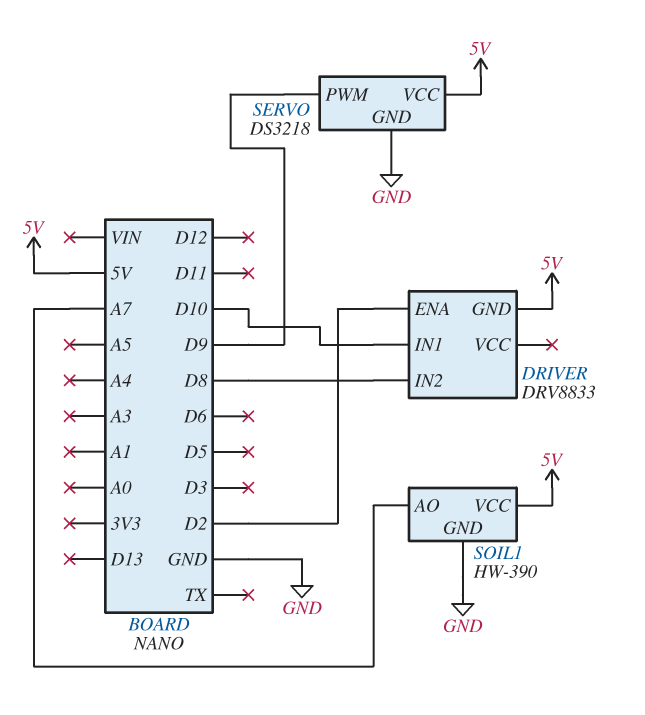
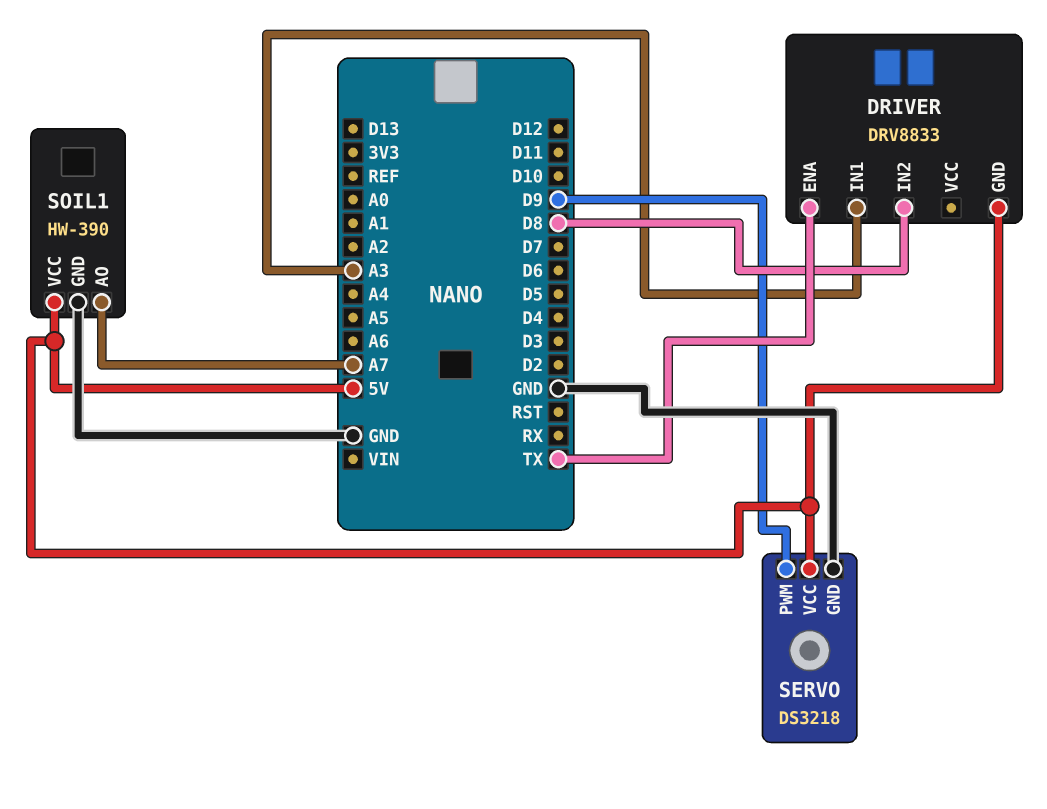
DRIVER pin ENA: D2 -> TX
DRIVER pin IN1: D10 -> A3

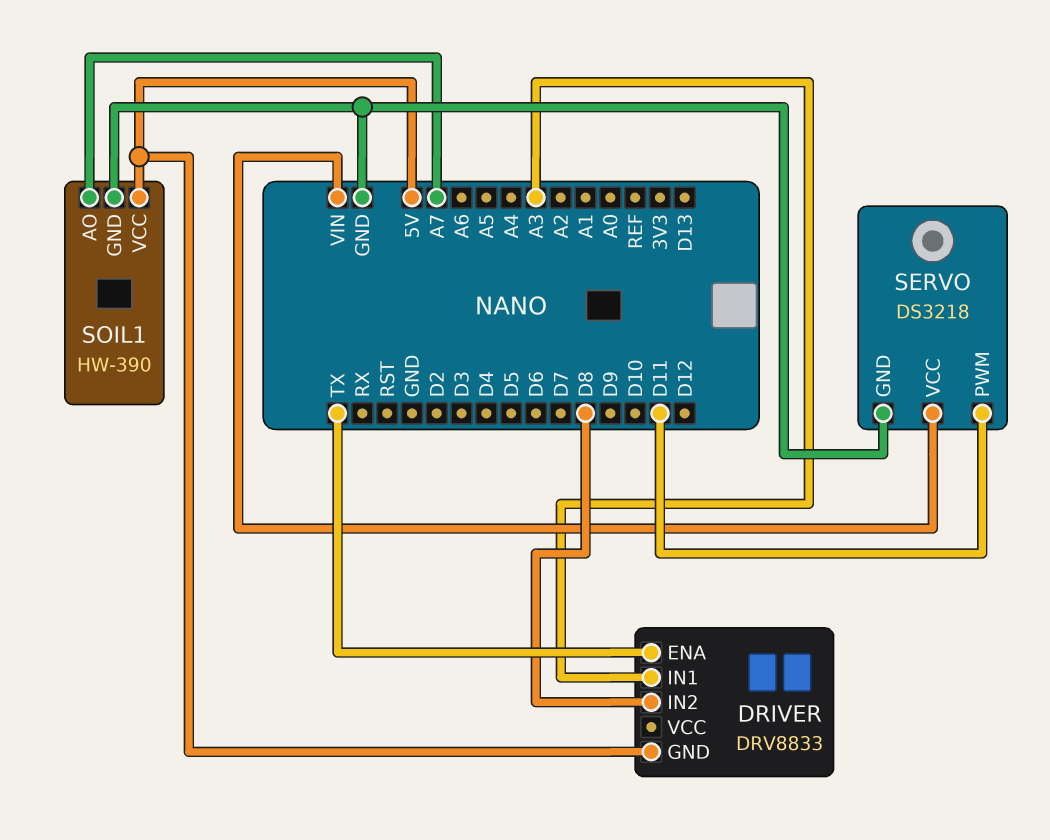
SERVO pin PWM: D9 -> D11
SERVO pin VCC: 5V -> VIN

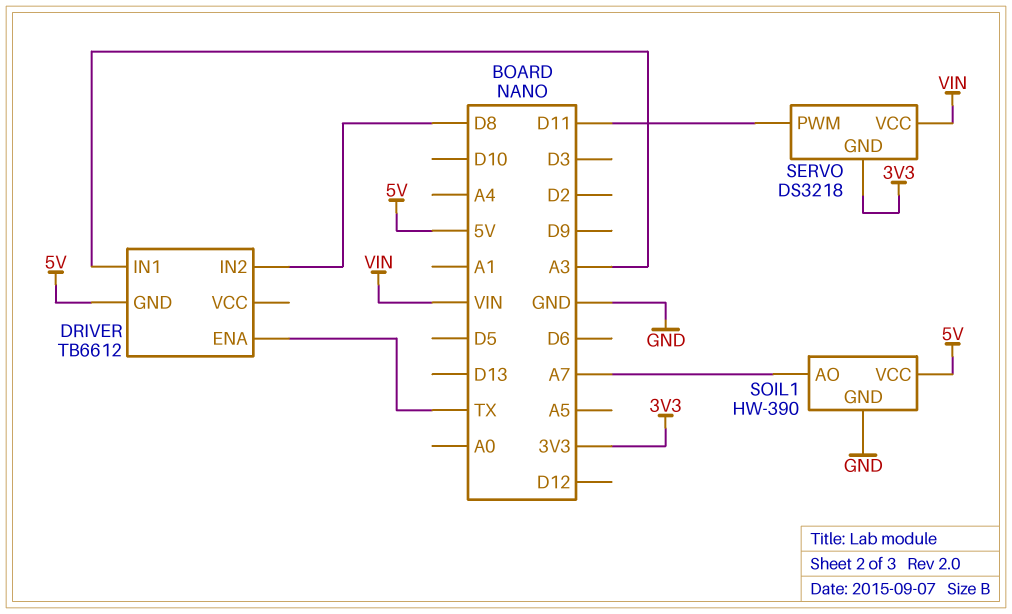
DRIVER: DRV8833 -> TB6612
SERVO pin GND: GND -> 3V3

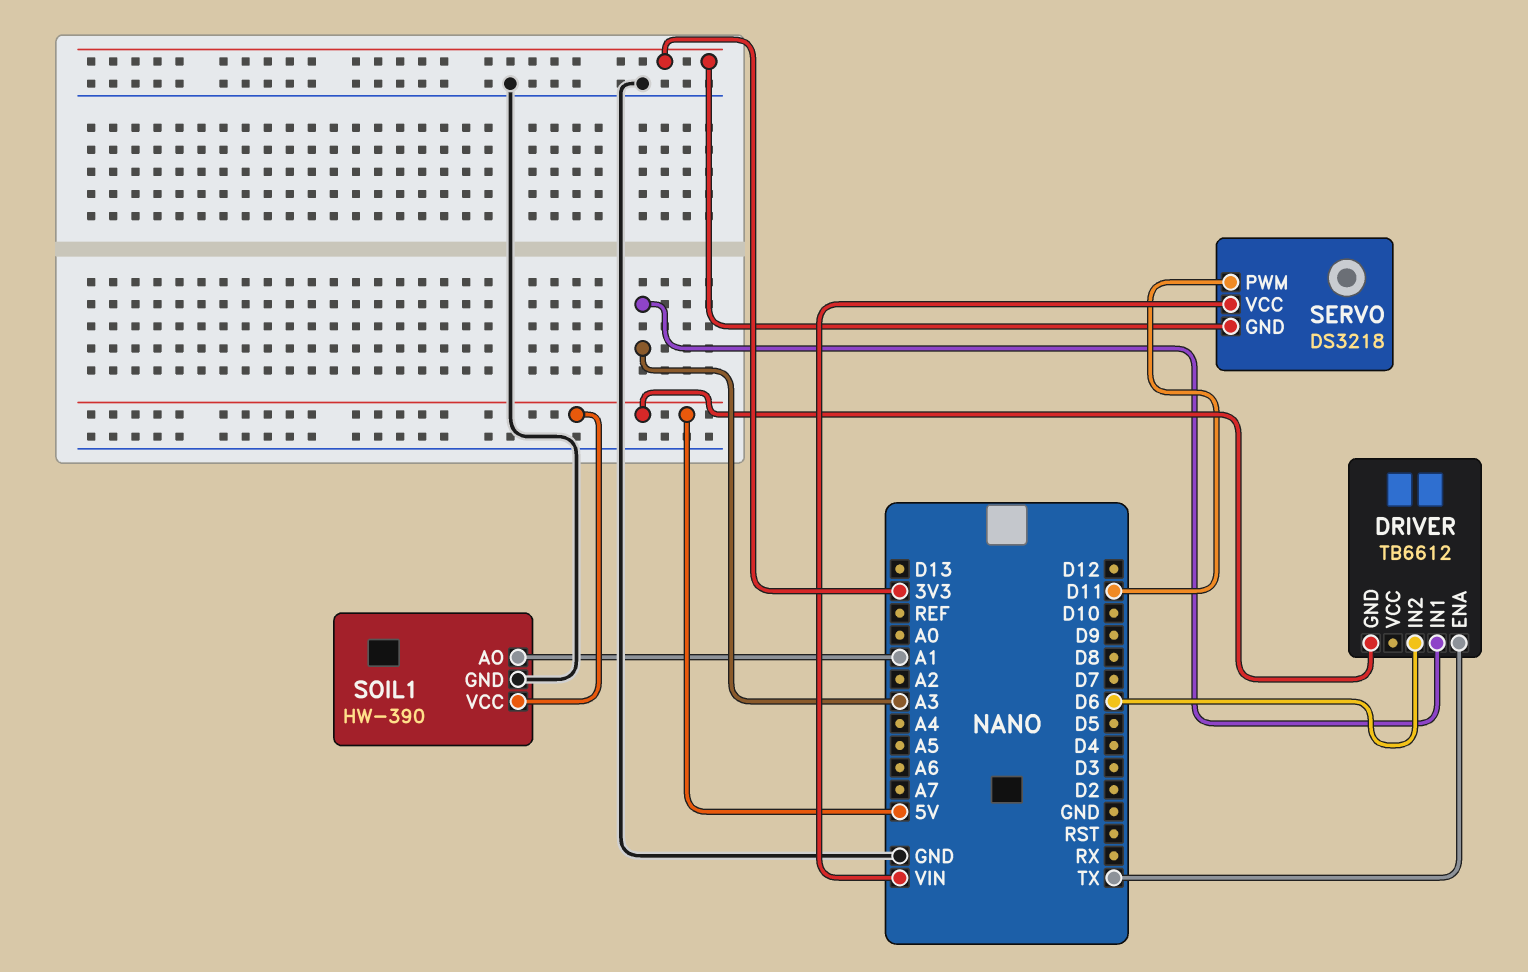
DRIVER pin IN2: D8 -> D6
SOIL1 pin AO: A7 -> A1

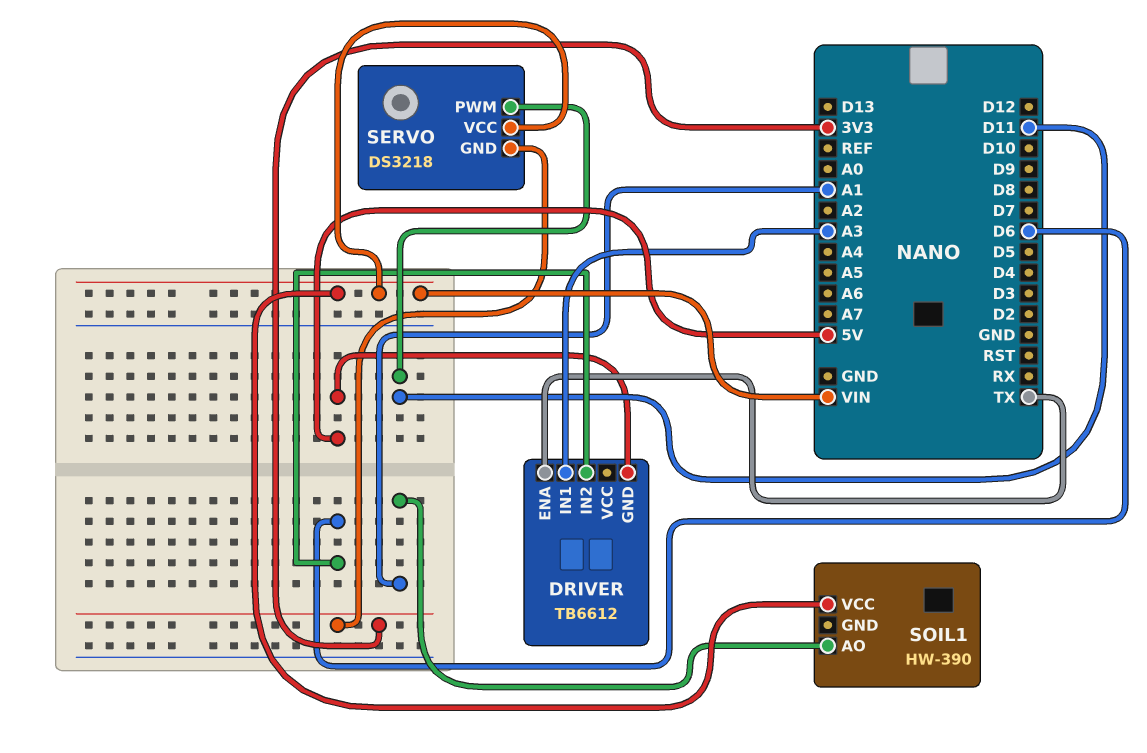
SOIL1 pin GND: GND -> none
SOIL1 pin VCC: 5V -> VIN

